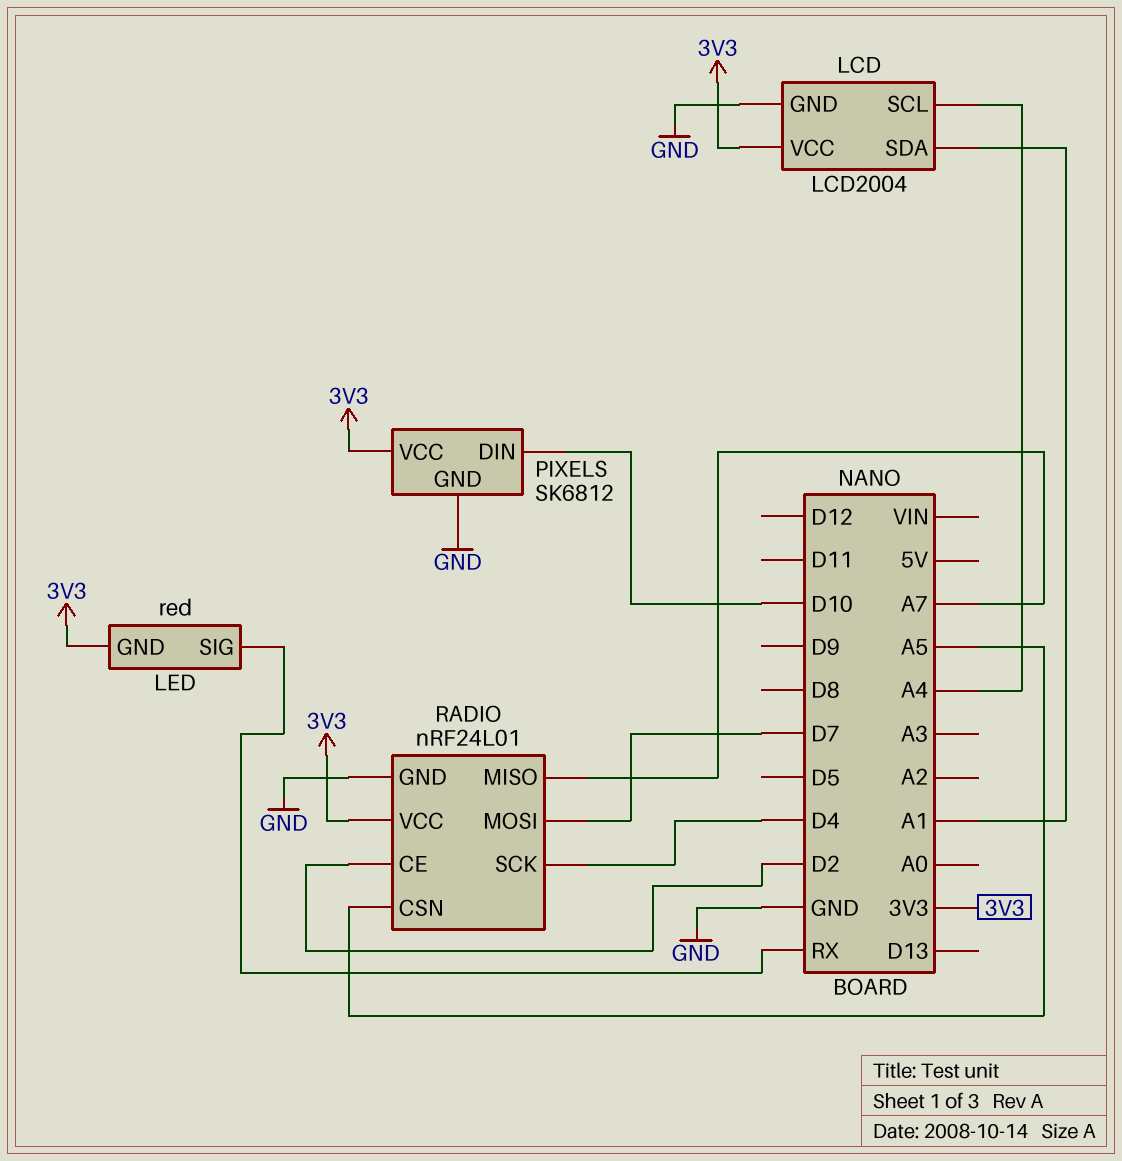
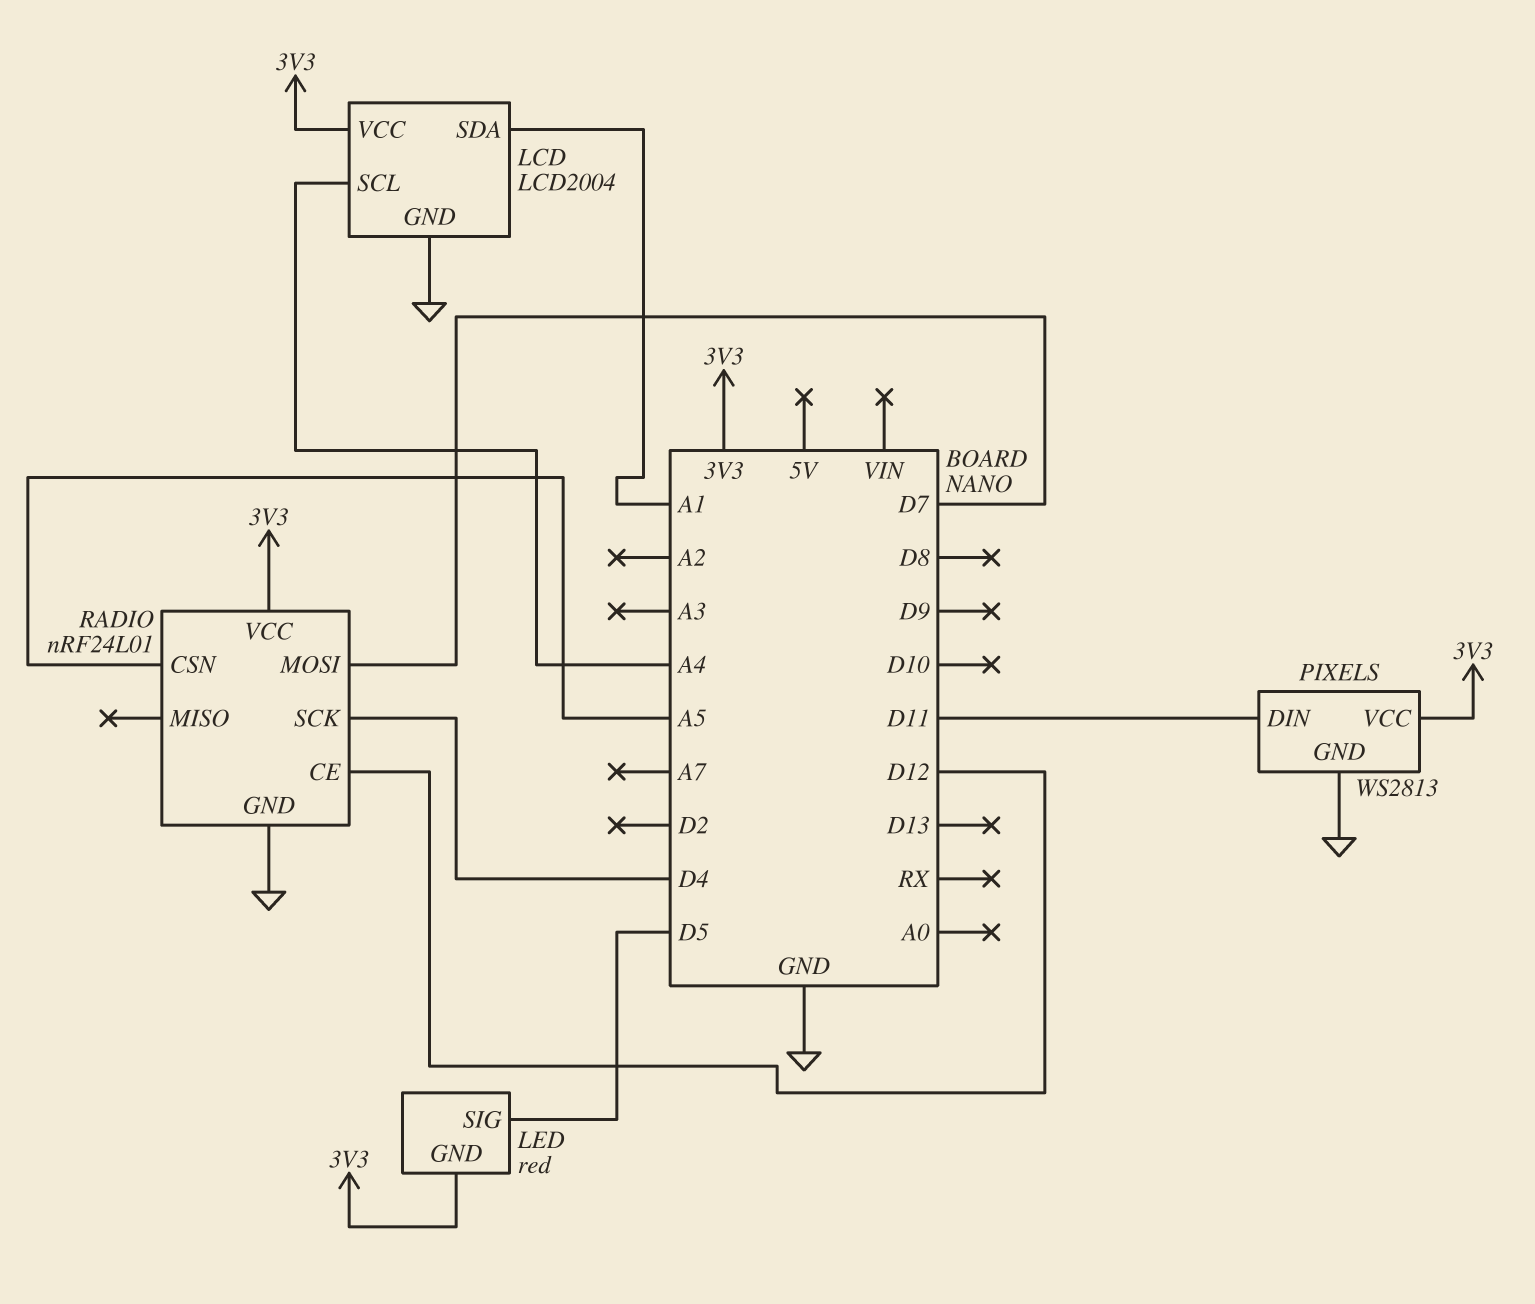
LED pin SIG: RX -> D5
PIXELS: SK6812 -> WS2813
PIXELS pin DIN: D10 -> D11
RADIO pin CE: D2 -> D12
RADIO pin MISO: A7 -> none

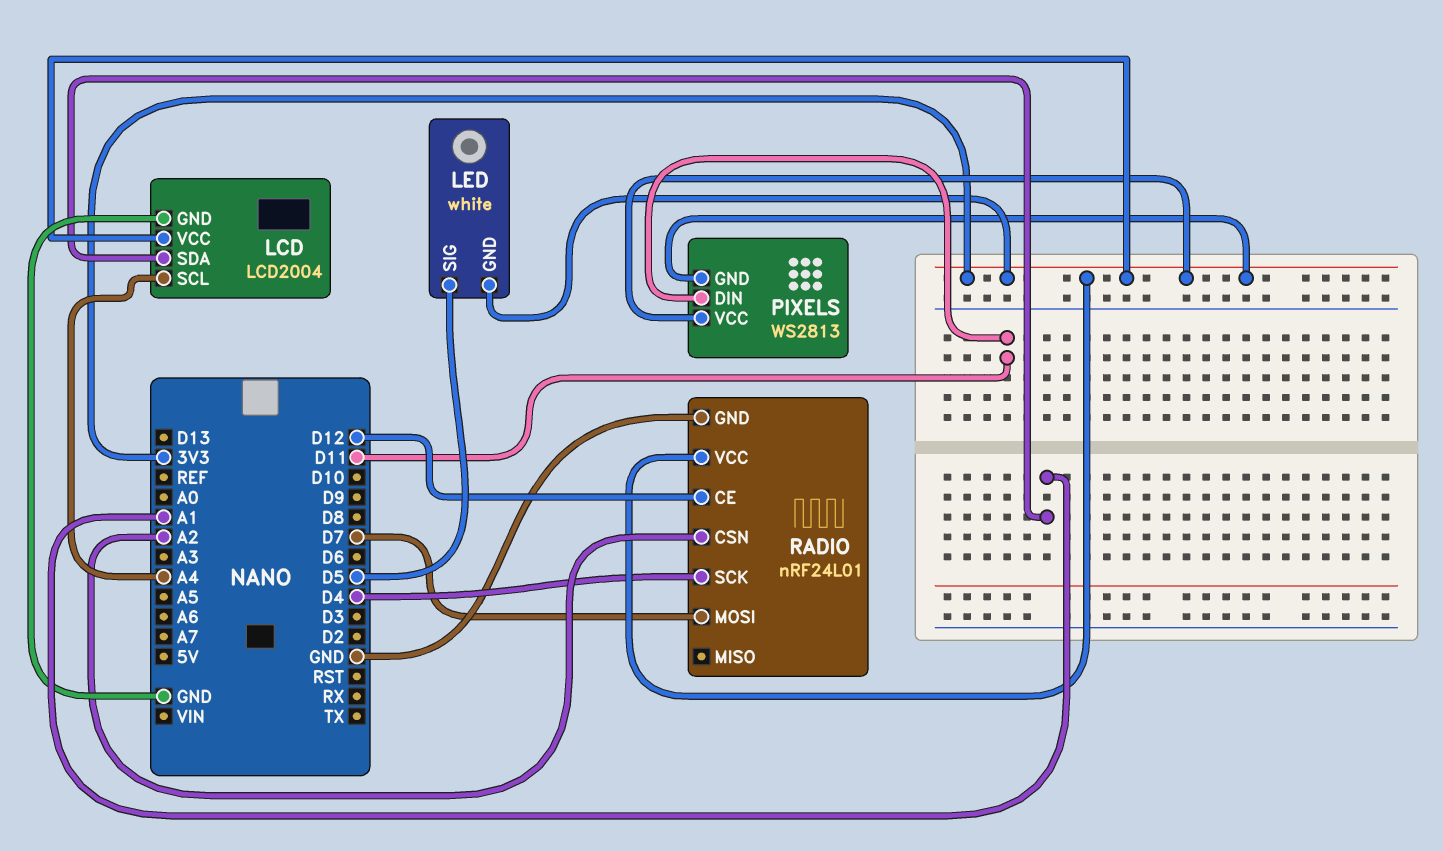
LED: red -> white
PIXELS pin GND: GND -> 3V3
RADIO pin CSN: A5 -> A2

